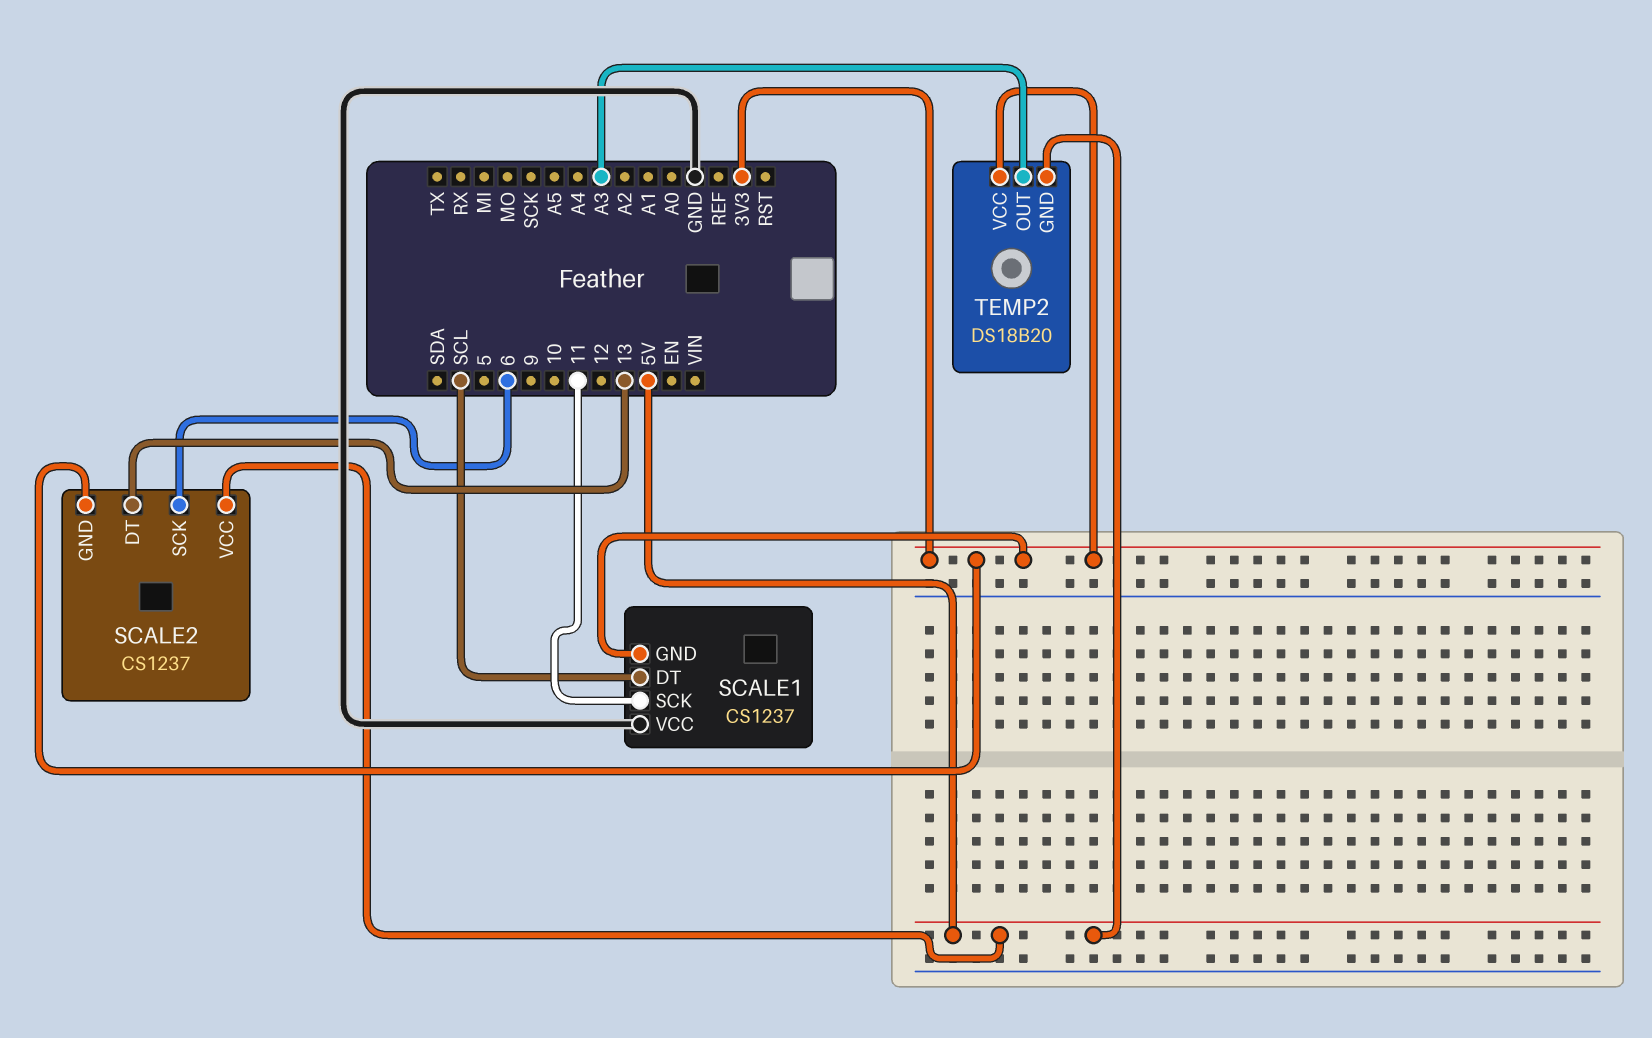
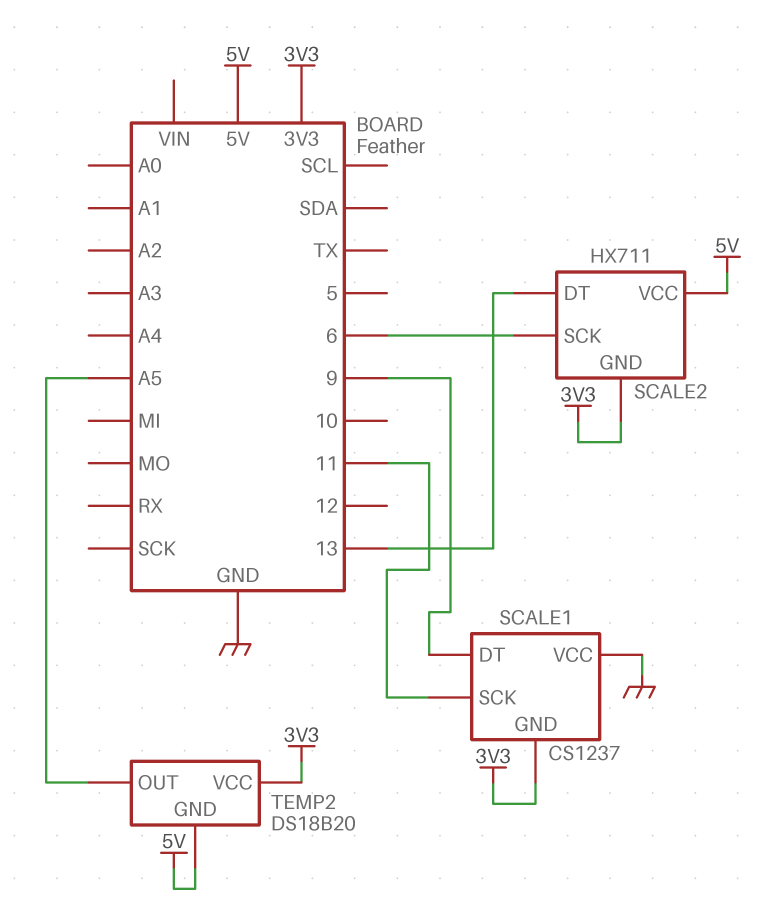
SCALE1 pin DT: SCL -> 9
SCALE2: CS1237 -> HX711
TEMP2 pin OUT: A3 -> A5

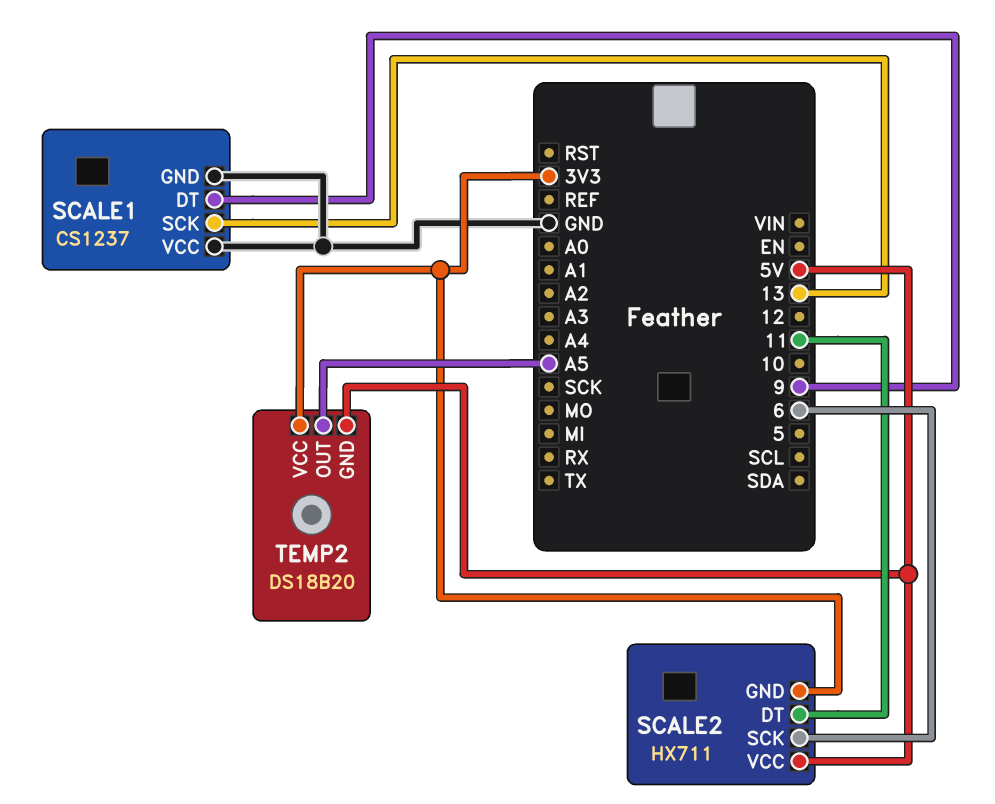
SCALE1 pin GND: 3V3 -> GND
SCALE1 pin SCK: 11 -> 13
SCALE2 pin DT: 13 -> 11

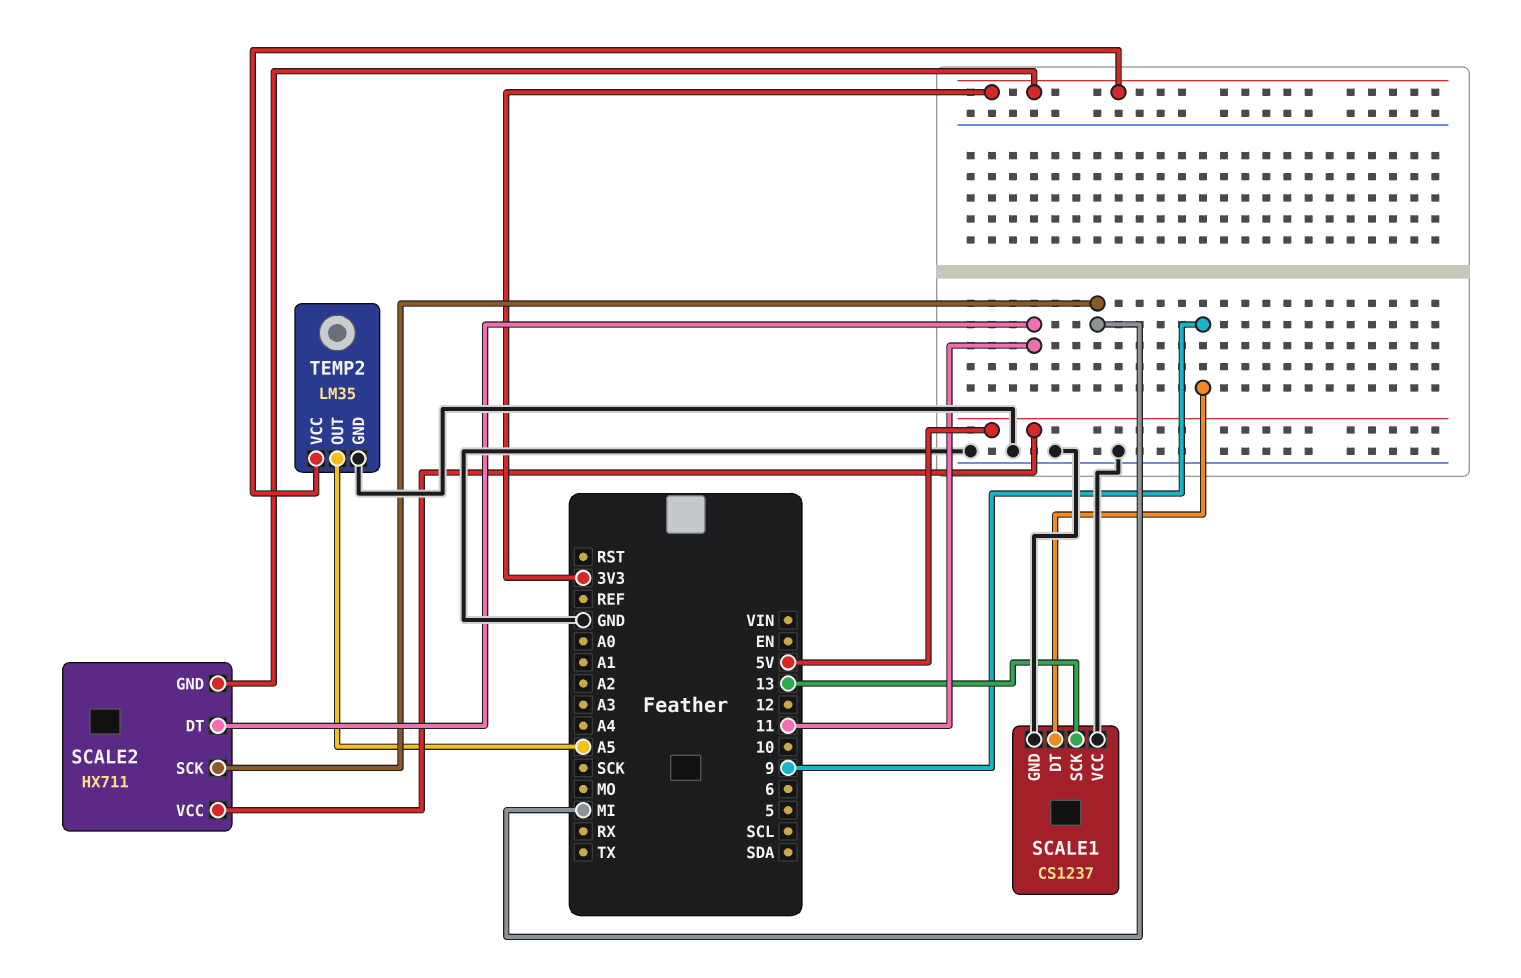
SCALE2 pin SCK: 6 -> MI
TEMP2: DS18B20 -> LM35
TEMP2 pin GND: 5V -> GND

